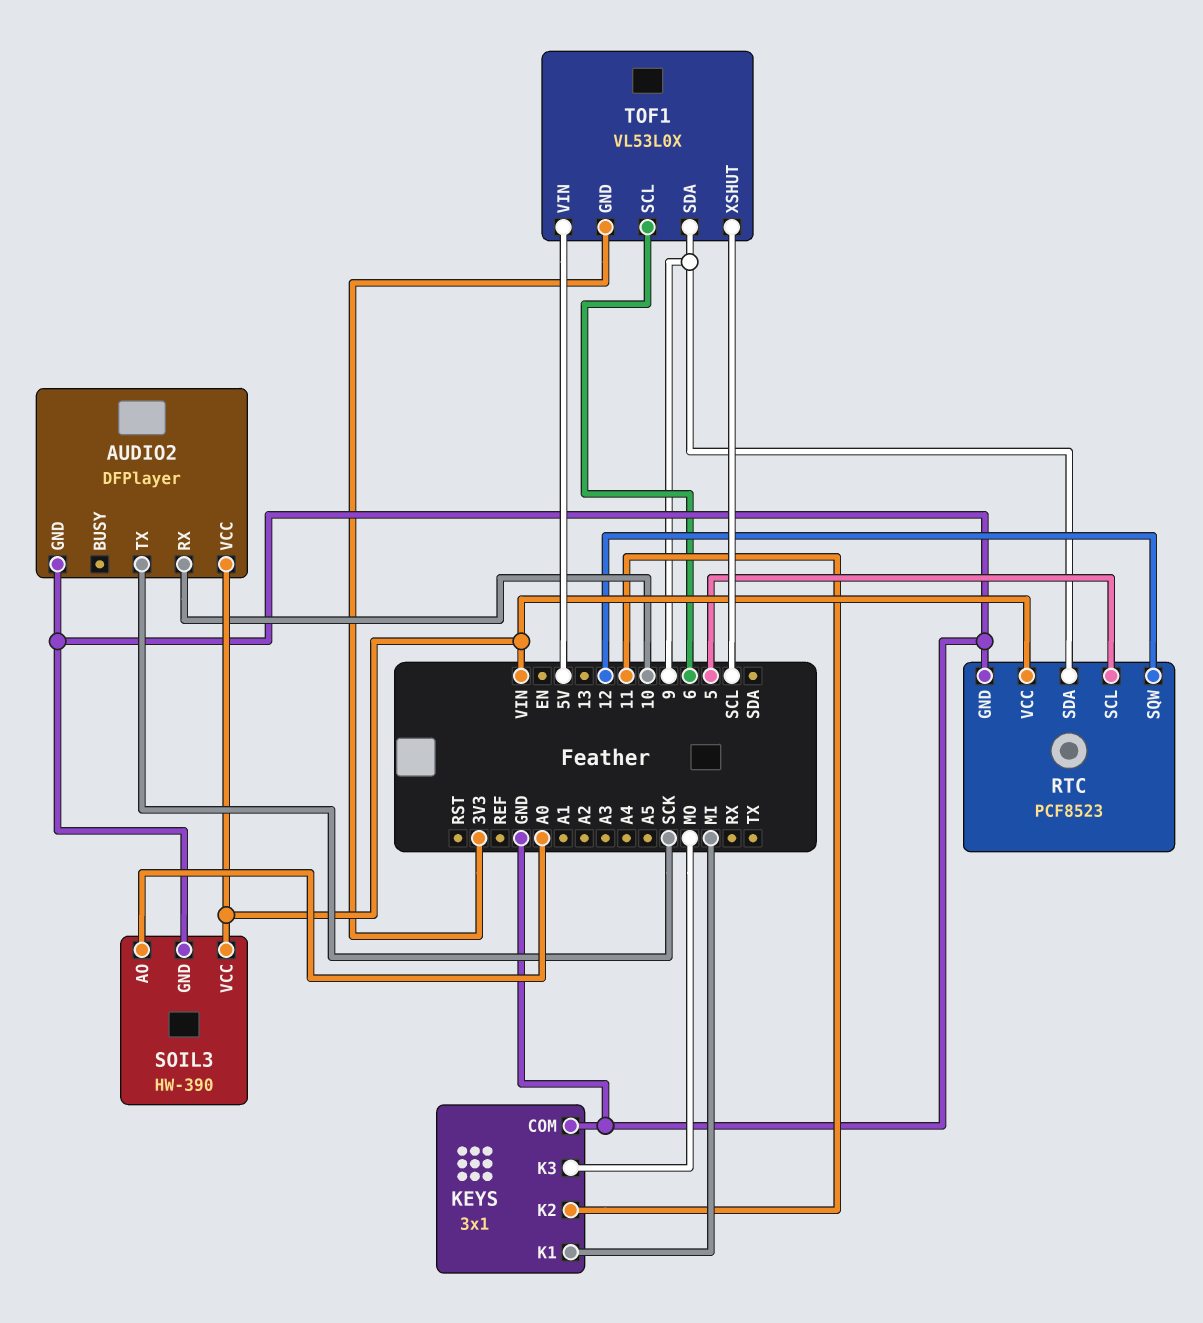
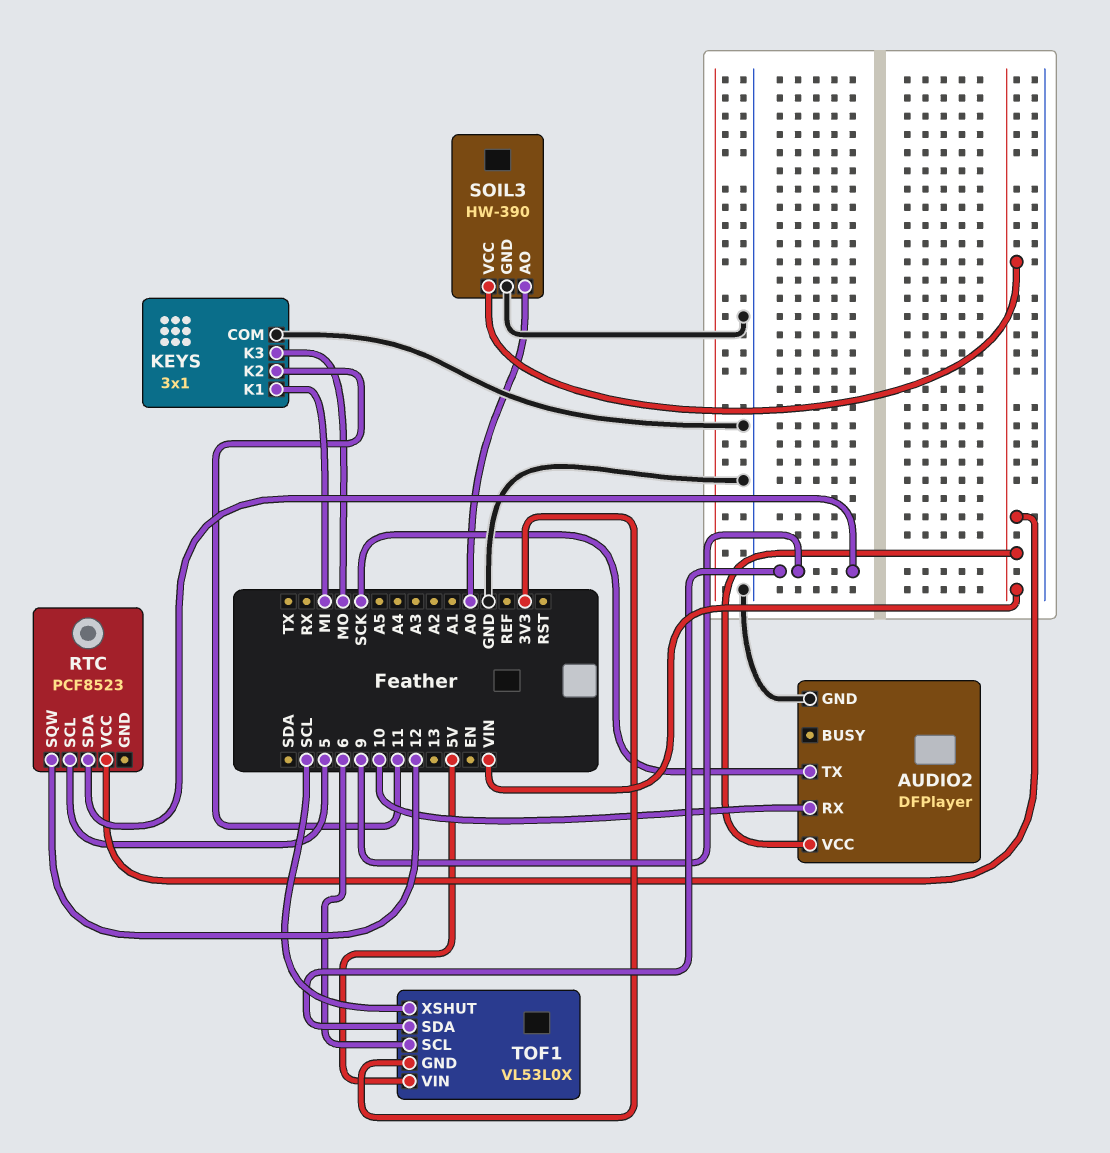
RTC pin GND: GND -> none

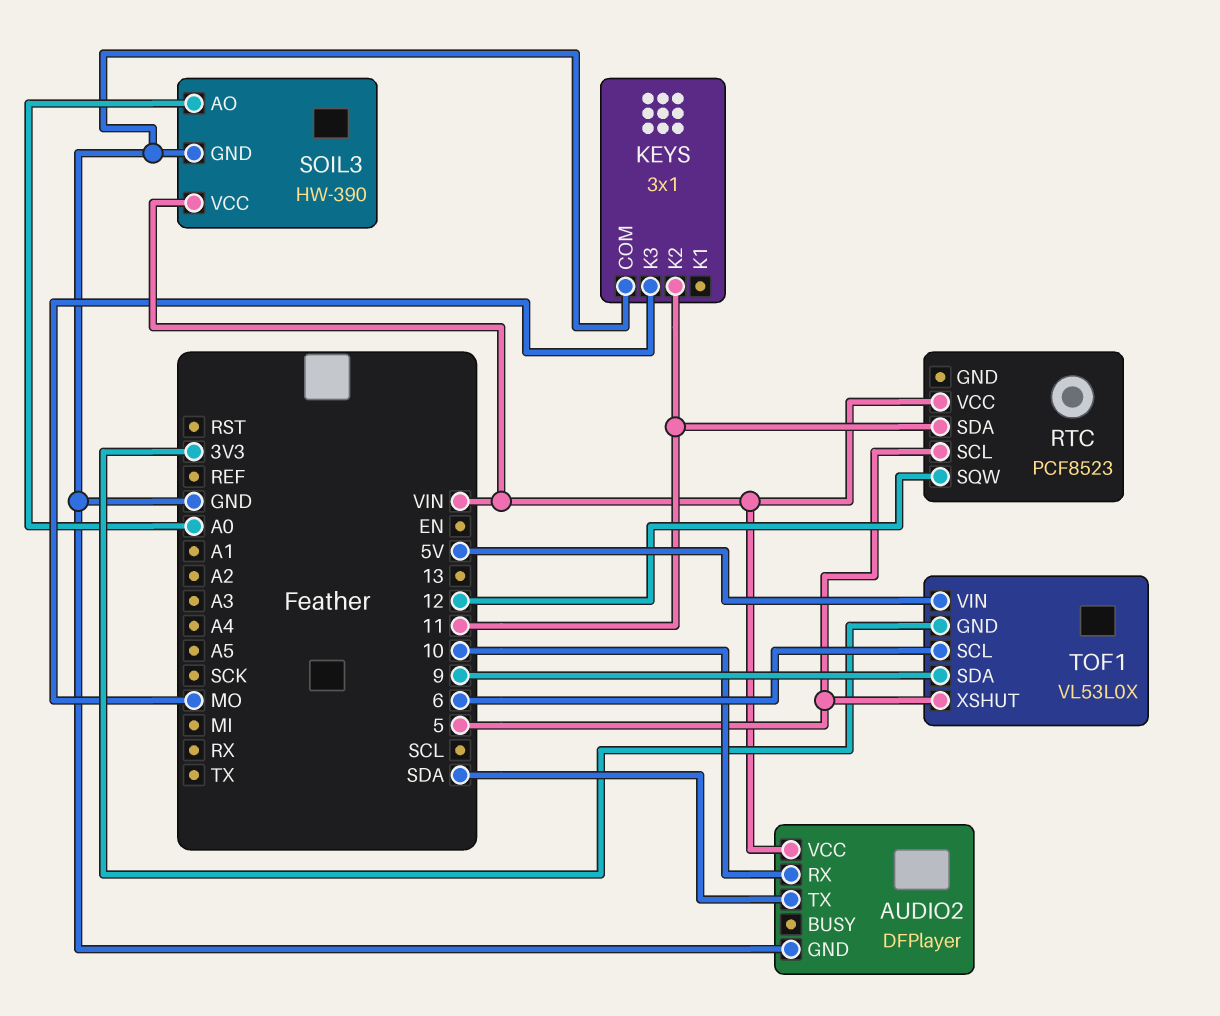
AUDIO2 pin TX: SCK -> SDA
KEYS pin K1: MI -> none
RTC pin SDA: 9 -> 11
TOF1 pin XSHUT: SCL -> 5

